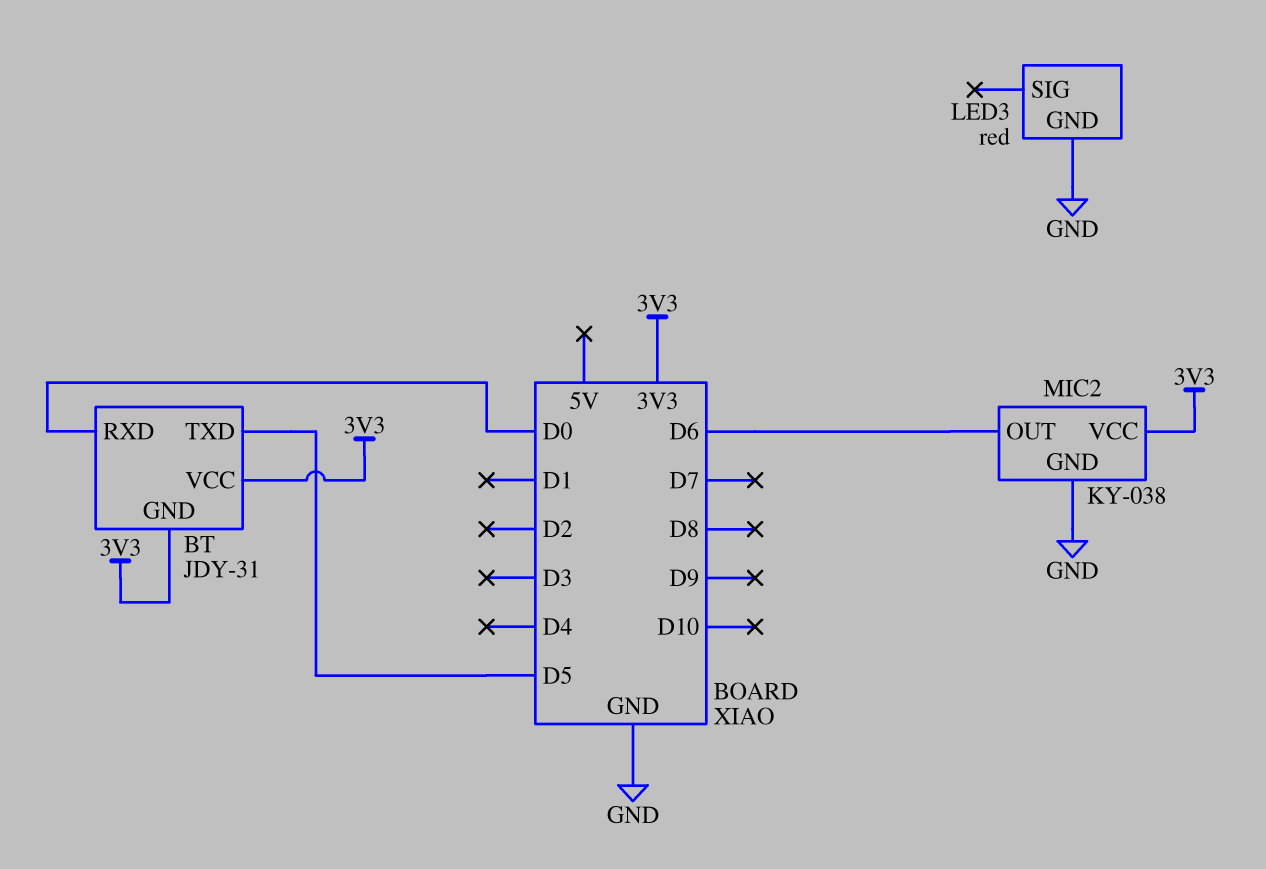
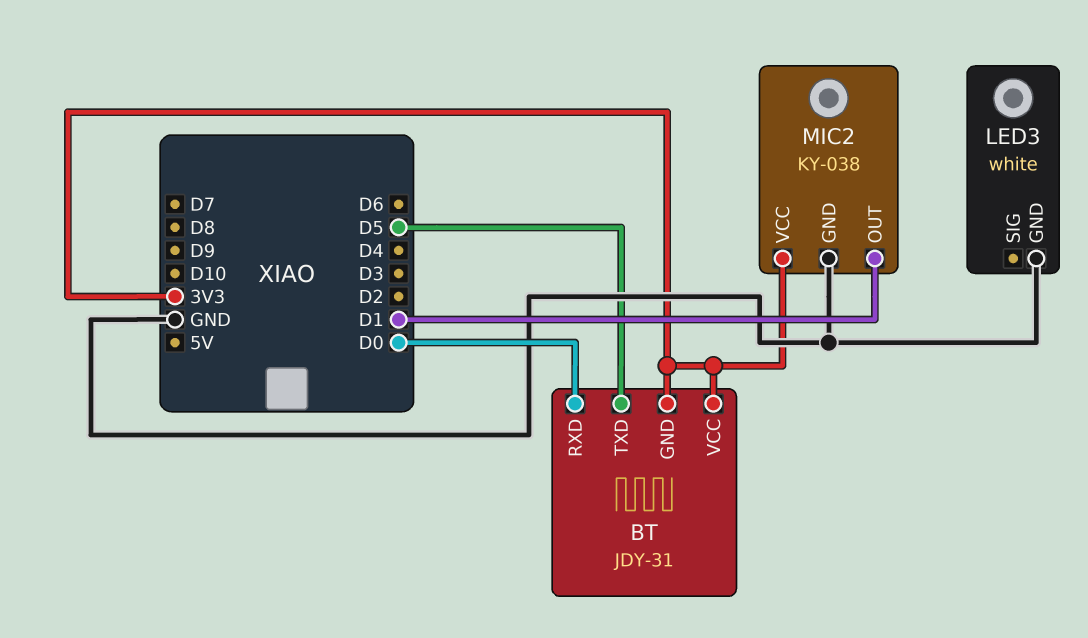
LED3: red -> white
MIC2 pin OUT: D6 -> D1

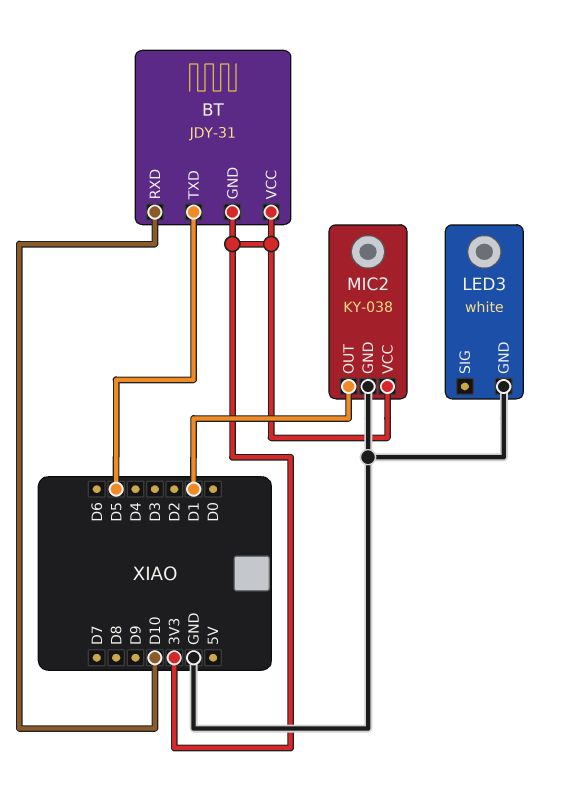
BT pin RXD: D0 -> D10

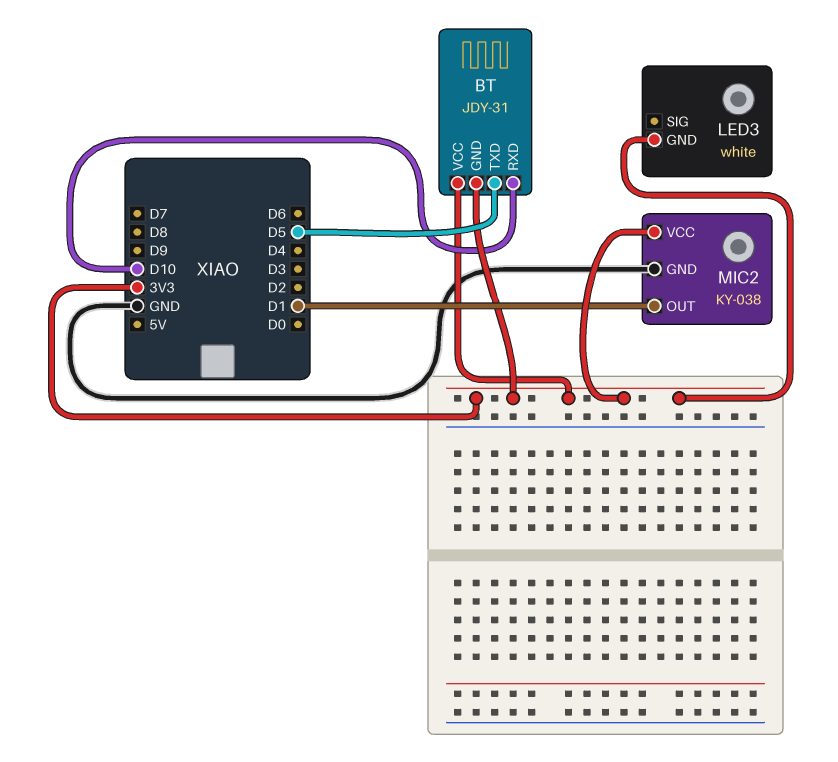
LED3 pin GND: GND -> 3V3

